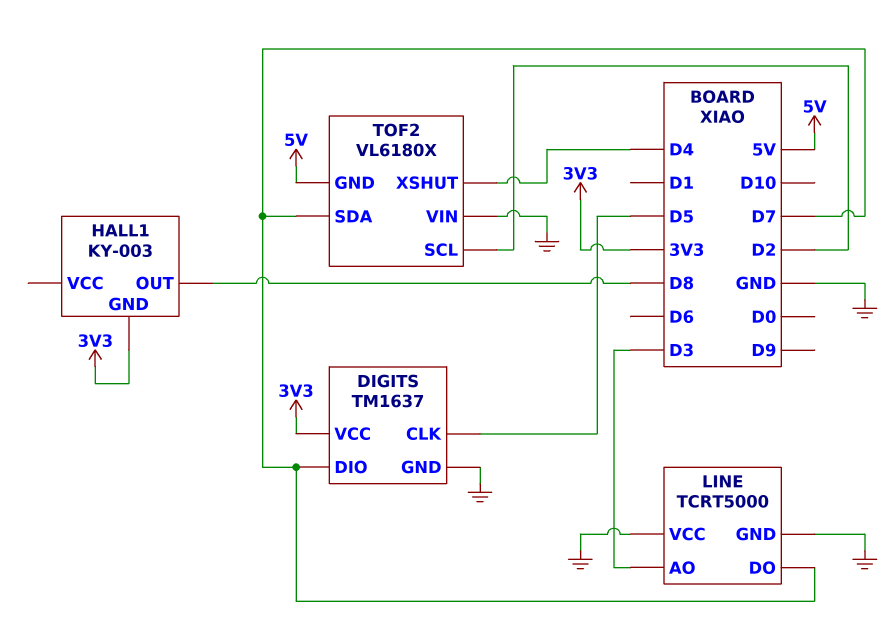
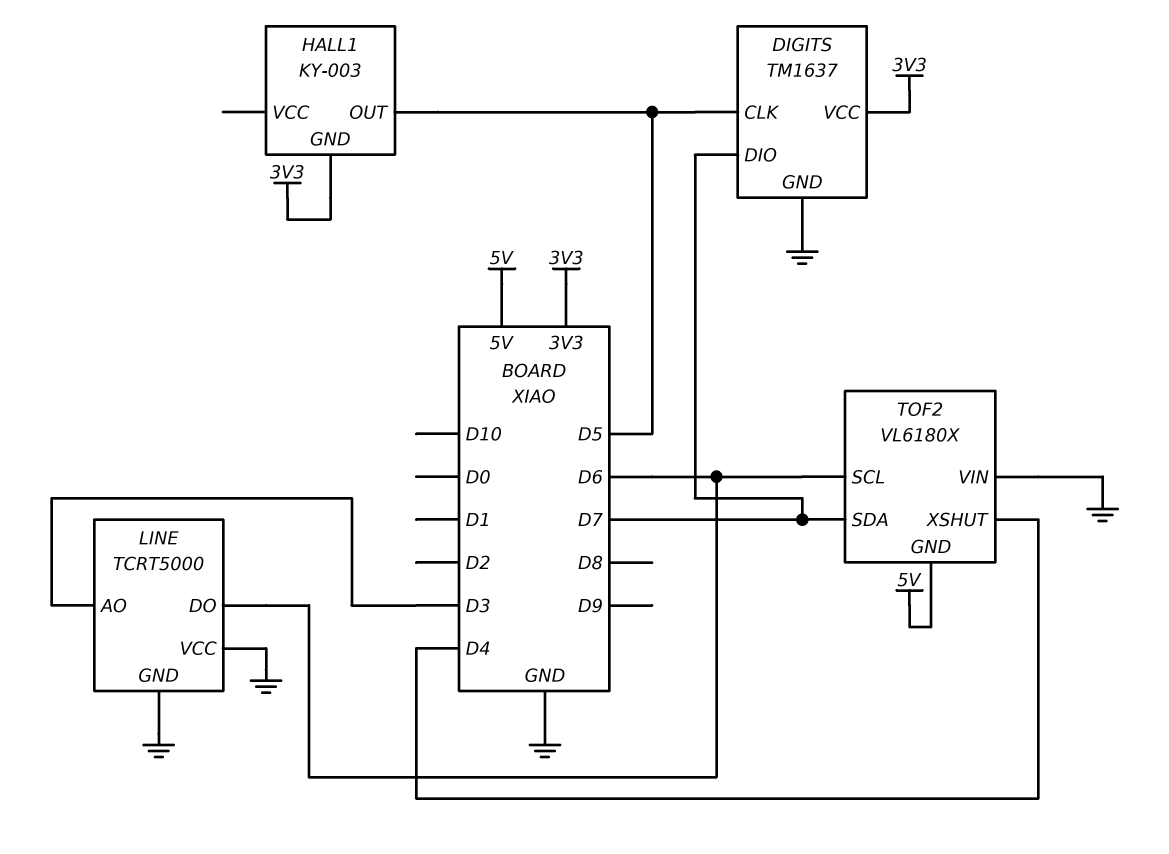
HALL1 pin OUT: D8 -> D5
LINE pin DO: D7 -> D6
TOF2 pin SCL: D2 -> D6

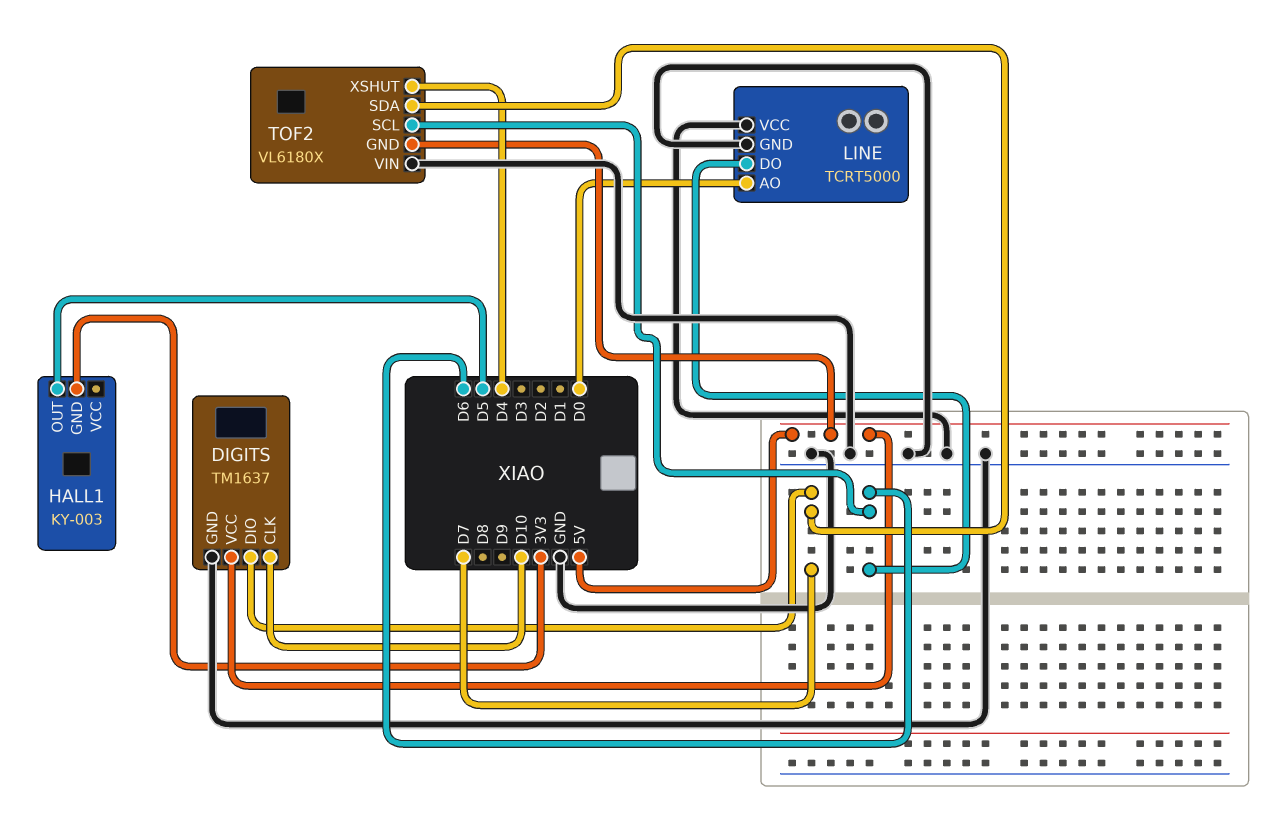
DIGITS pin CLK: D5 -> D10
DIGITS pin VCC: 3V3 -> 5V
LINE pin AO: D3 -> D0

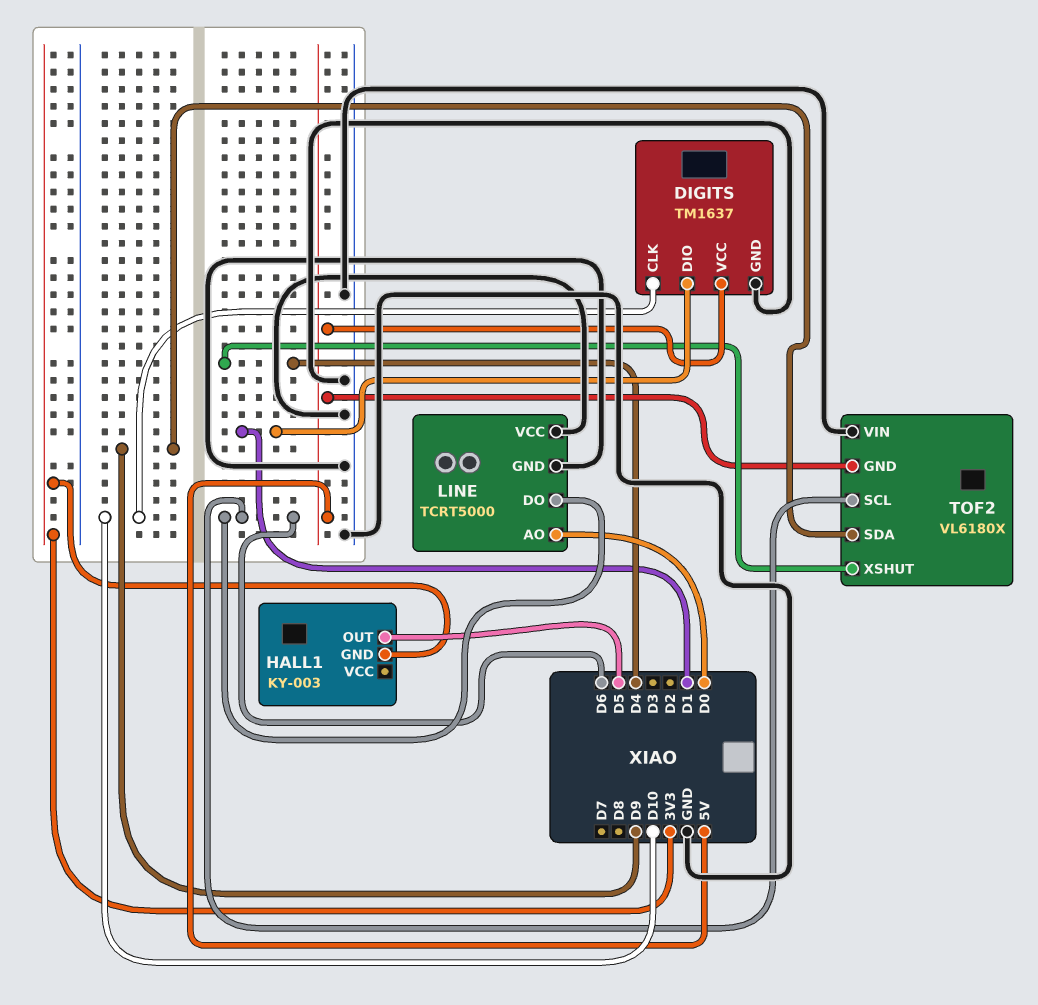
DIGITS pin DIO: D7 -> D1
TOF2 pin SDA: D7 -> D9

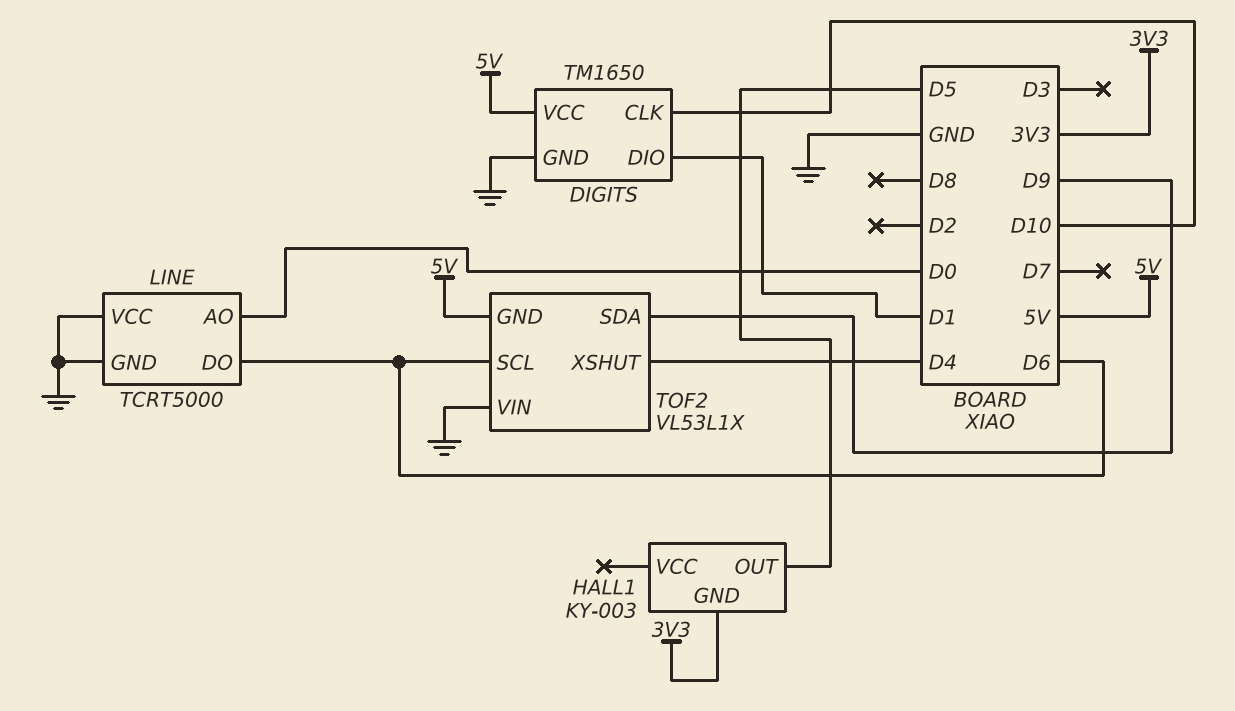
DIGITS: TM1637 -> TM1650
TOF2: VL6180X -> VL53L1X

